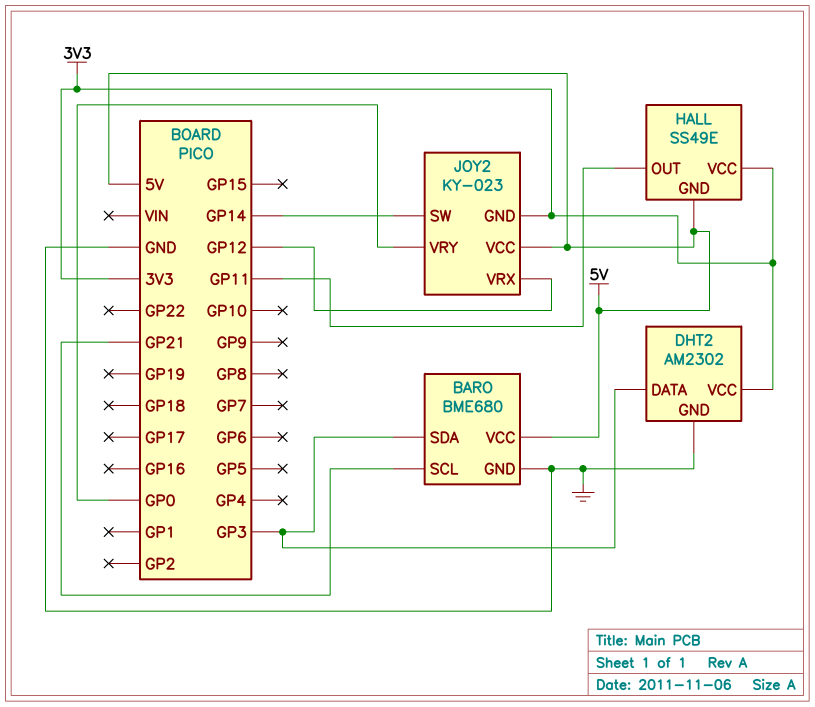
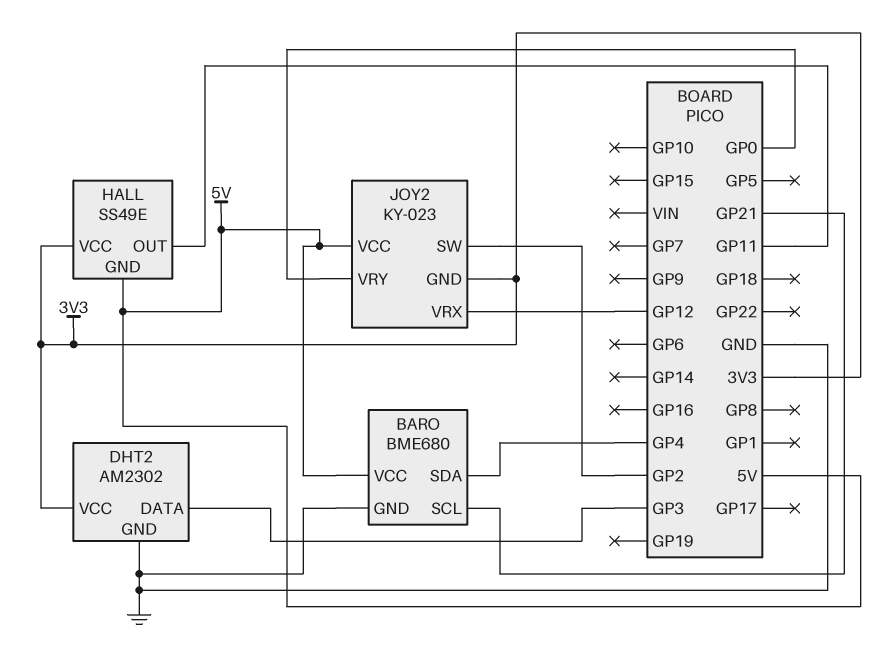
BARO pin SDA: GP3 -> GP4
JOY2 pin SW: GP14 -> GP2

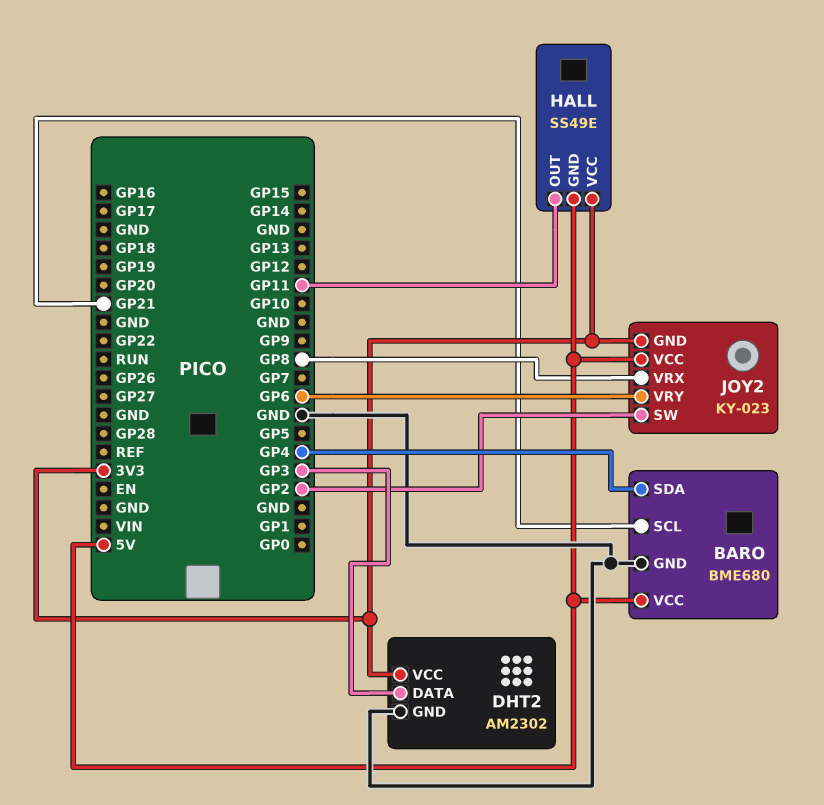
JOY2 pin VRX: GP12 -> GP8
JOY2 pin VRY: GP0 -> GP6

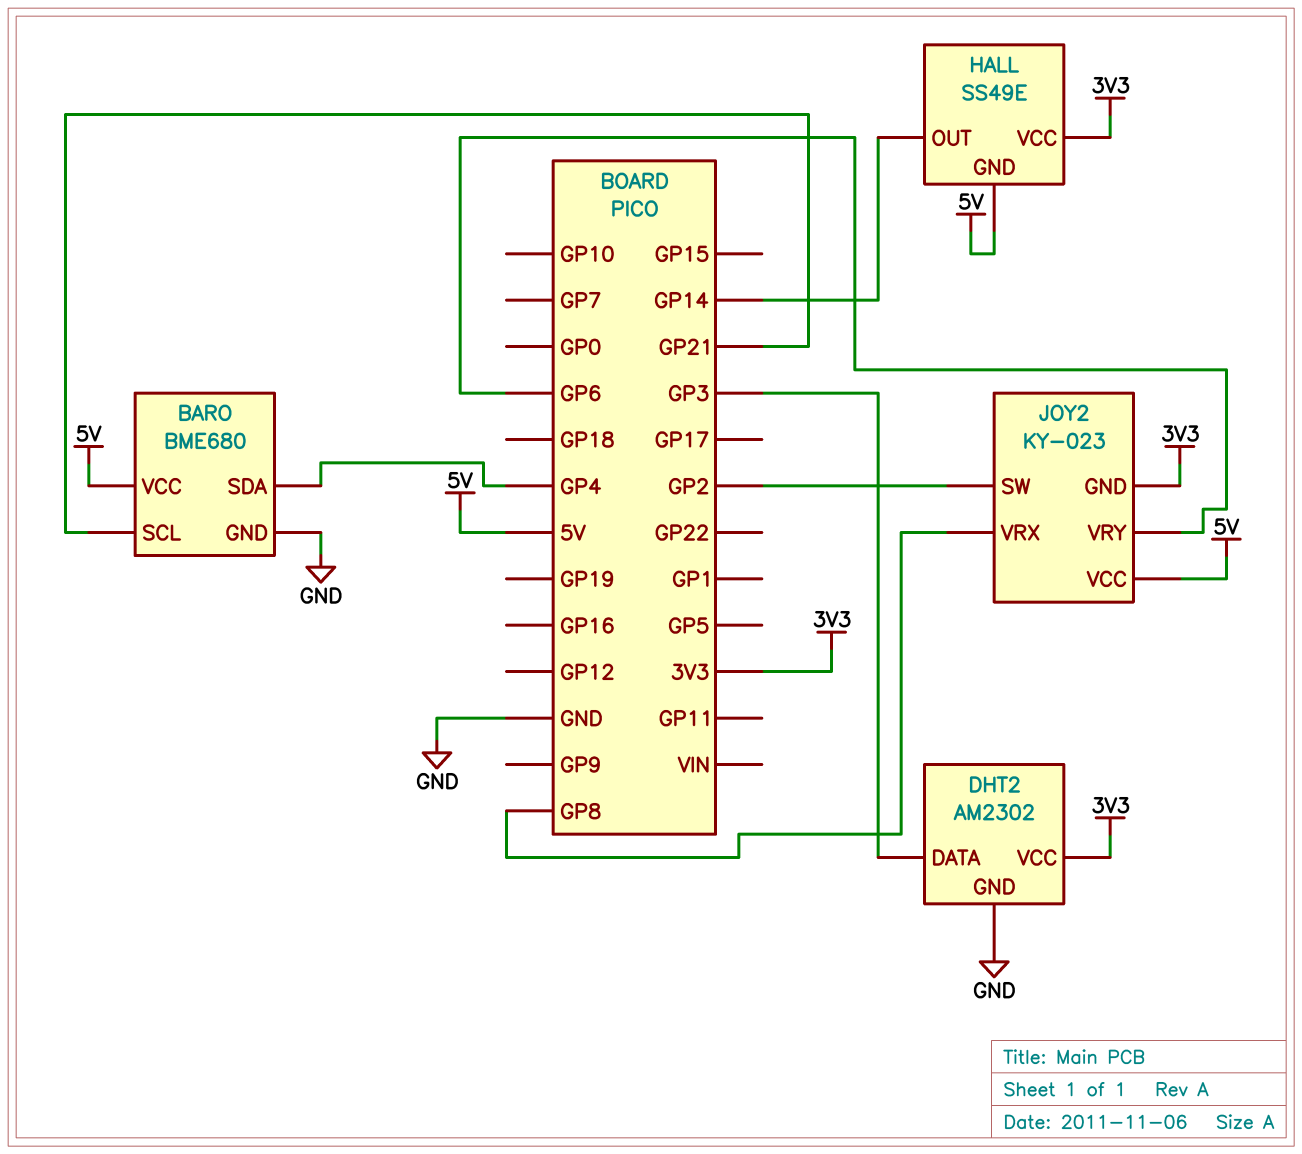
HALL pin OUT: GP11 -> GP14

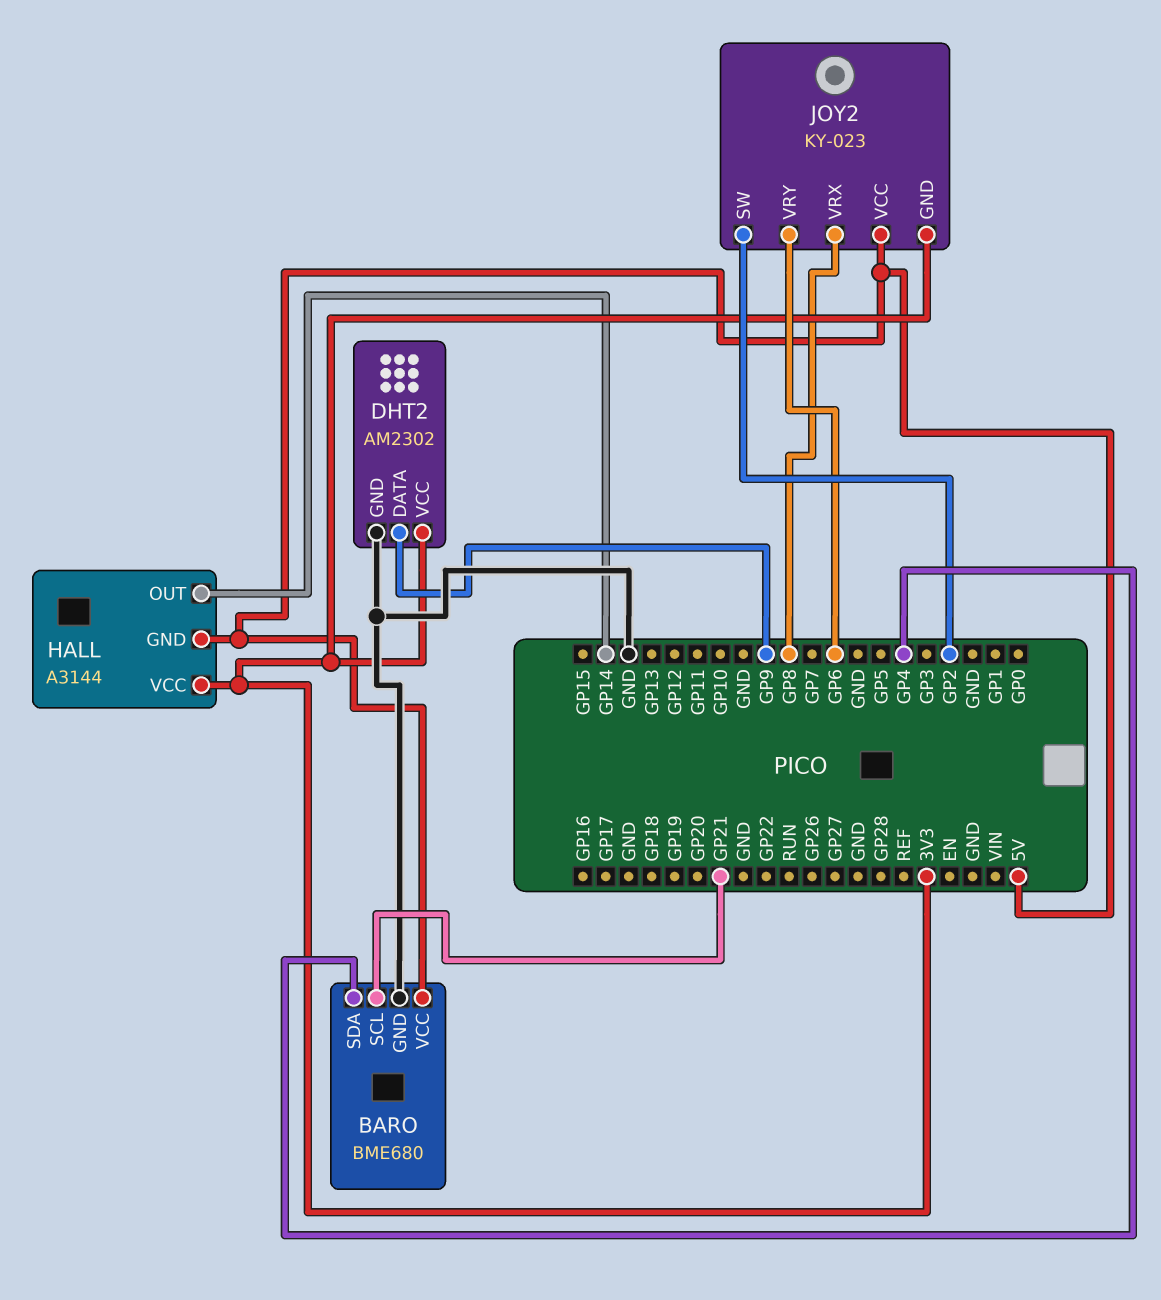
DHT2 pin DATA: GP3 -> GP9
HALL: SS49E -> A3144

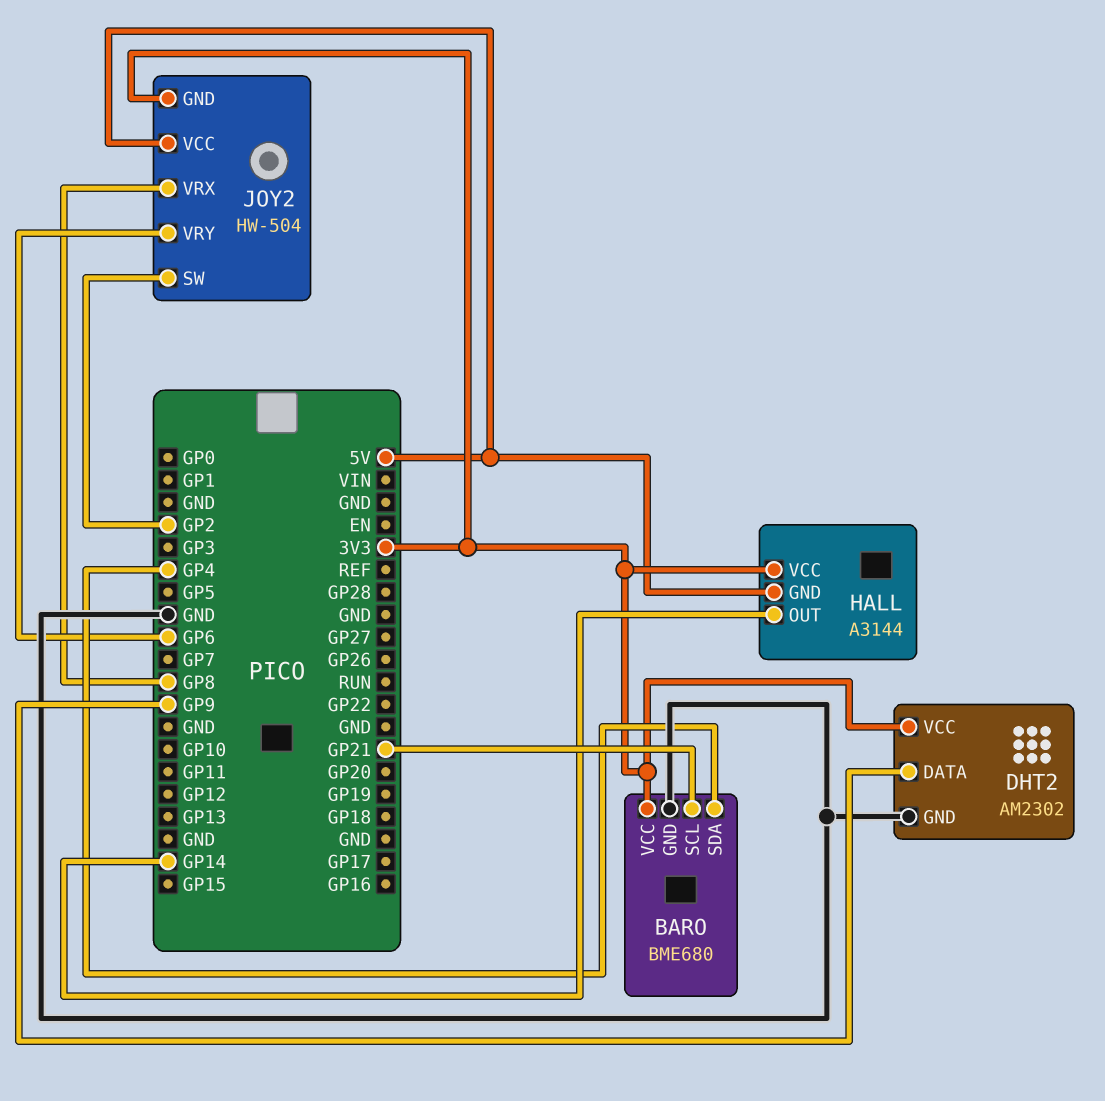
BARO pin VCC: 5V -> 3V3
JOY2: KY-023 -> HW-504

